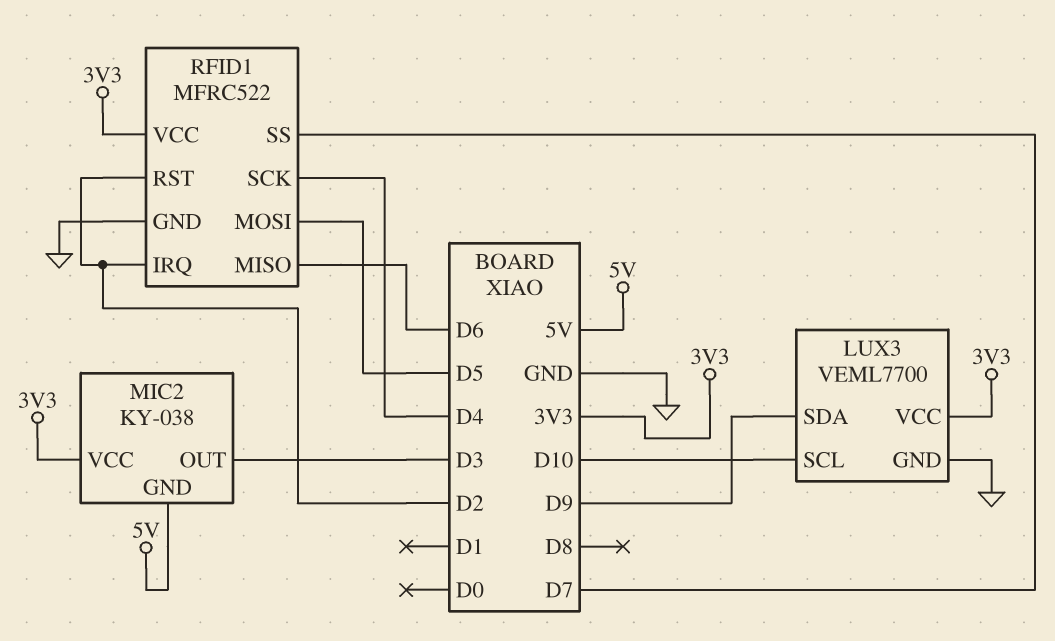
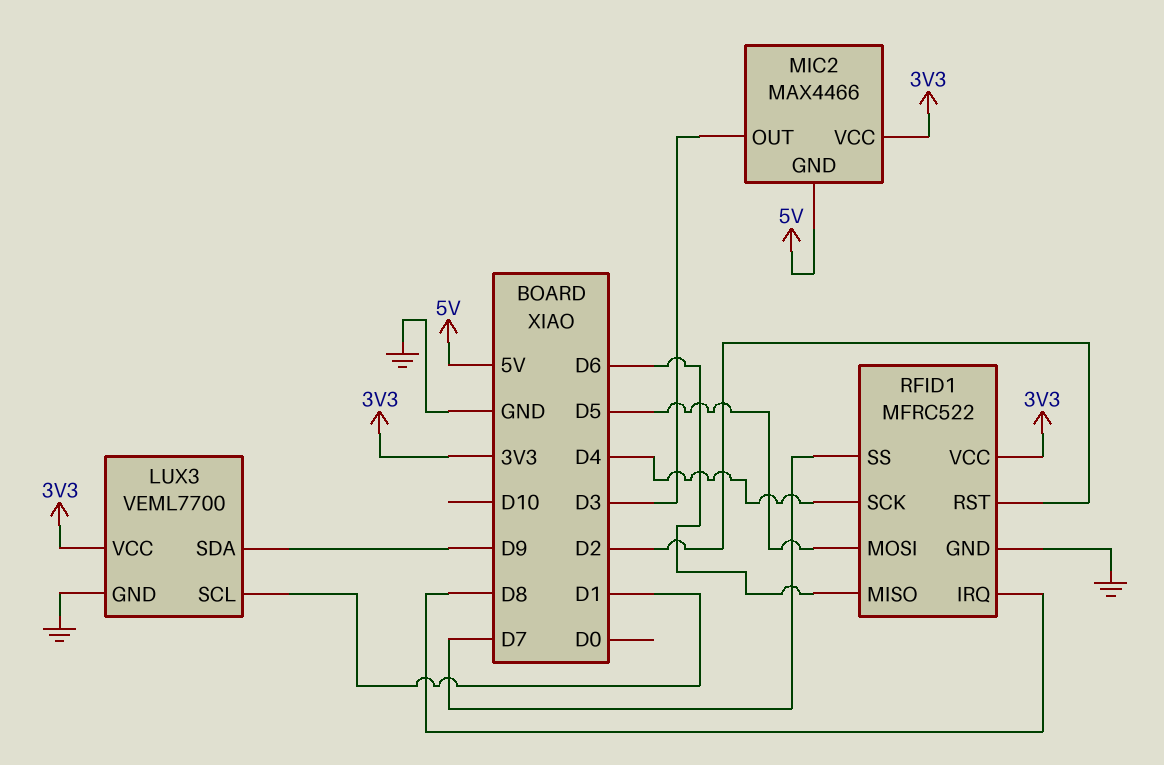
LUX3 pin SCL: D10 -> D1
MIC2: KY-038 -> MAX4466
RFID1 pin IRQ: D2 -> D8

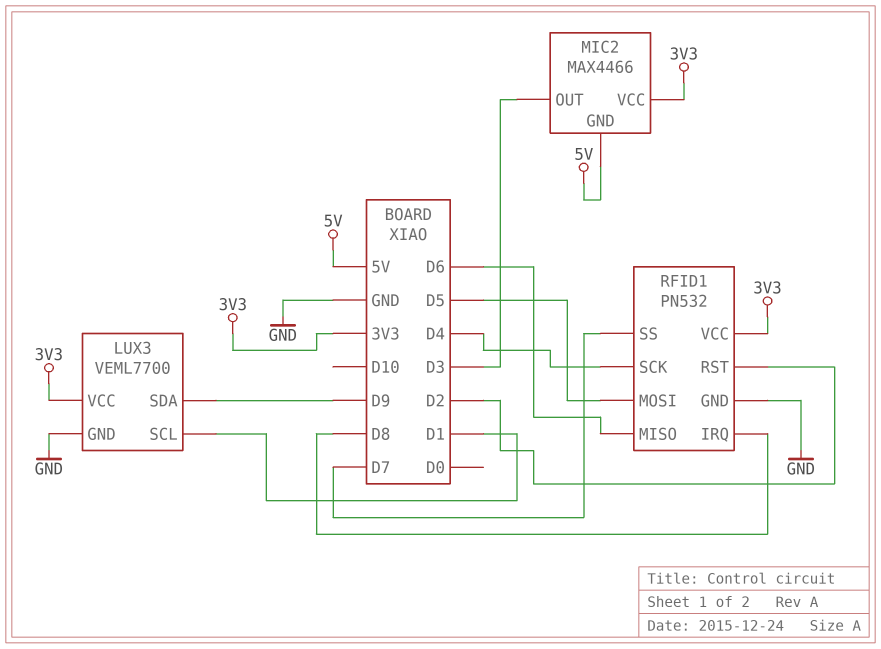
RFID1: MFRC522 -> PN532

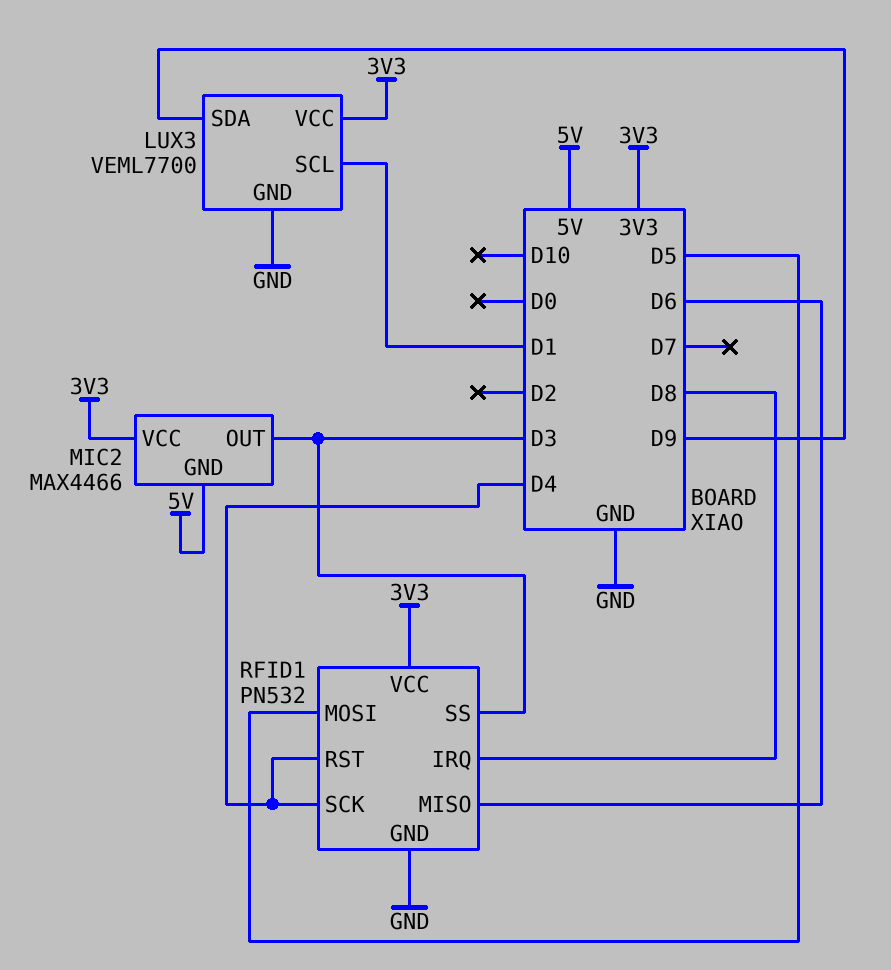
RFID1 pin RST: D2 -> D4
RFID1 pin SS: D7 -> D3

